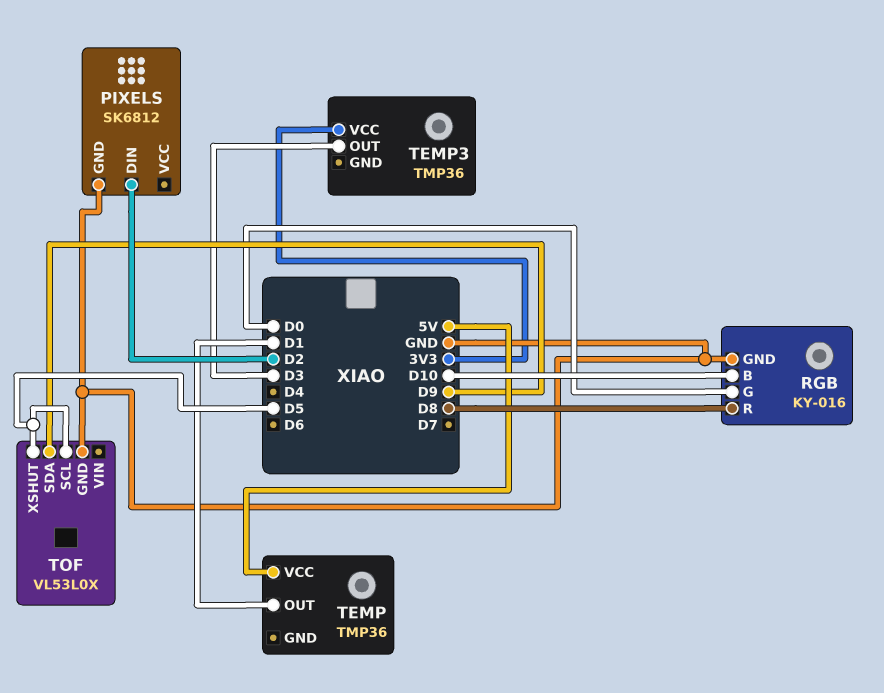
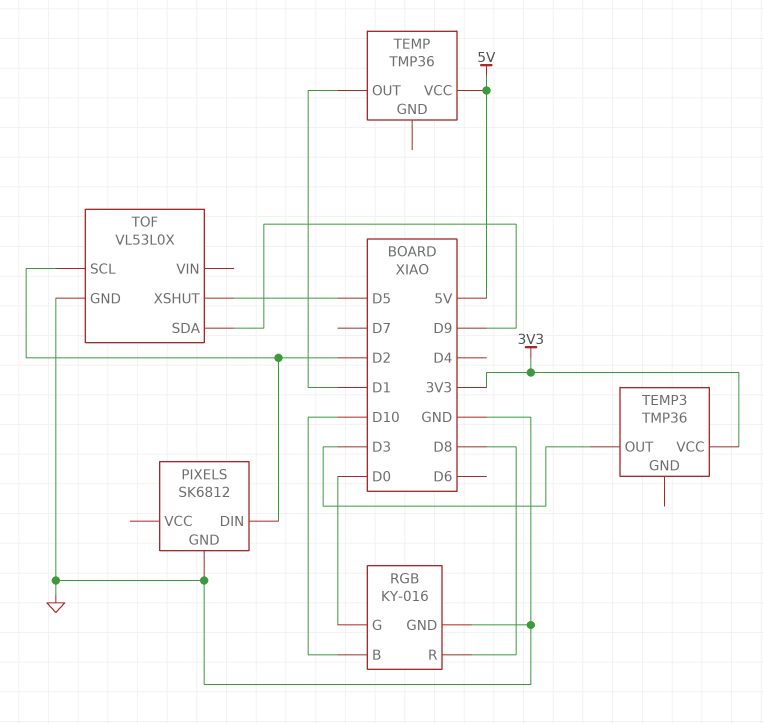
TOF pin SCL: D5 -> D2

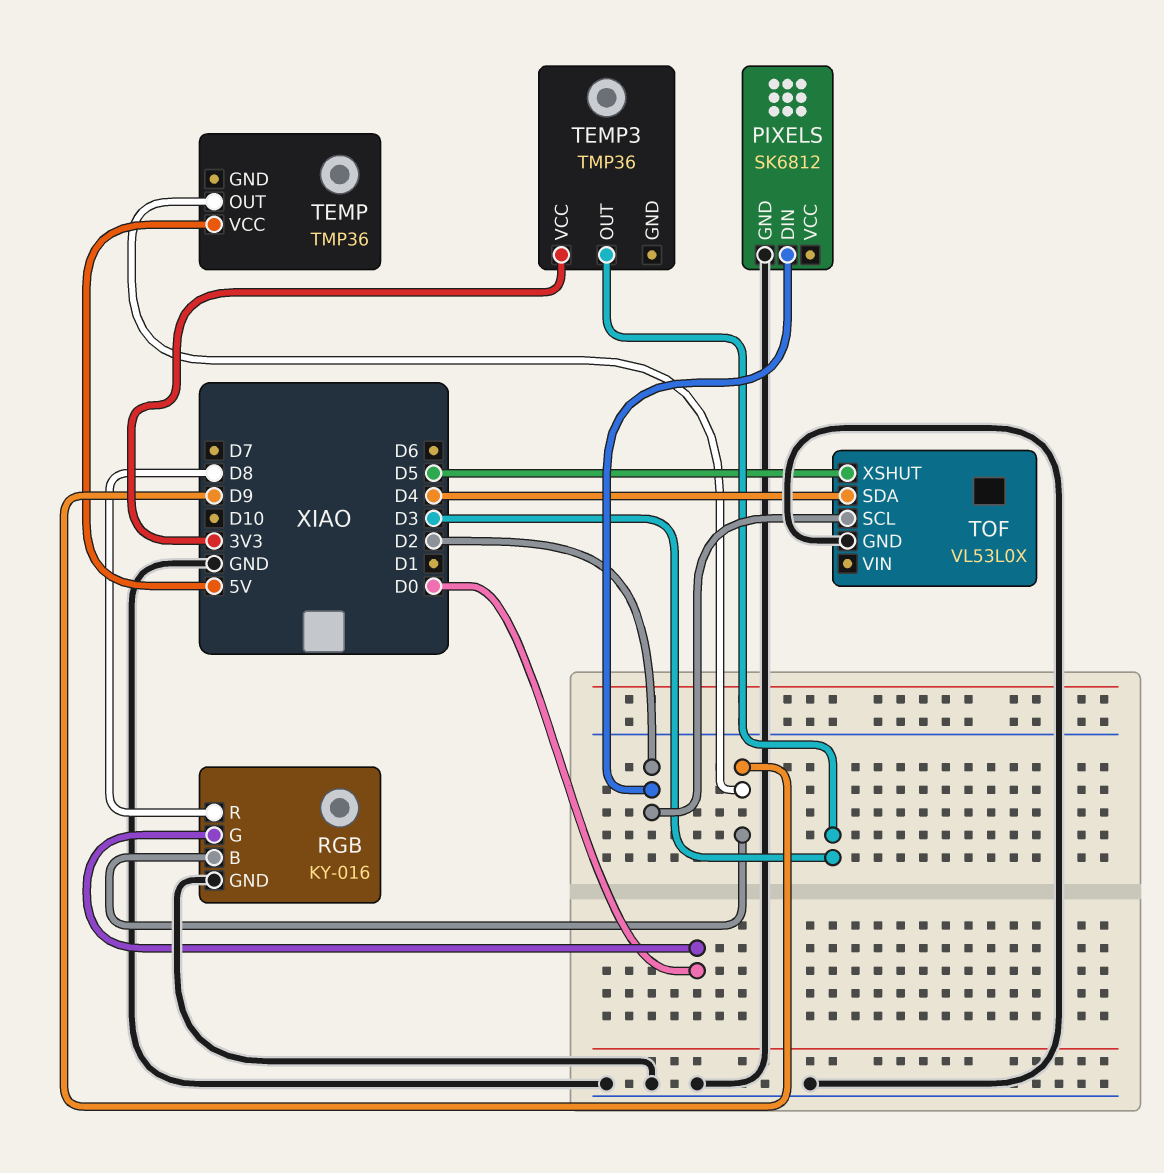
RGB pin B: D10 -> D9
TEMP pin OUT: D1 -> D9
TOF pin SDA: D9 -> D4

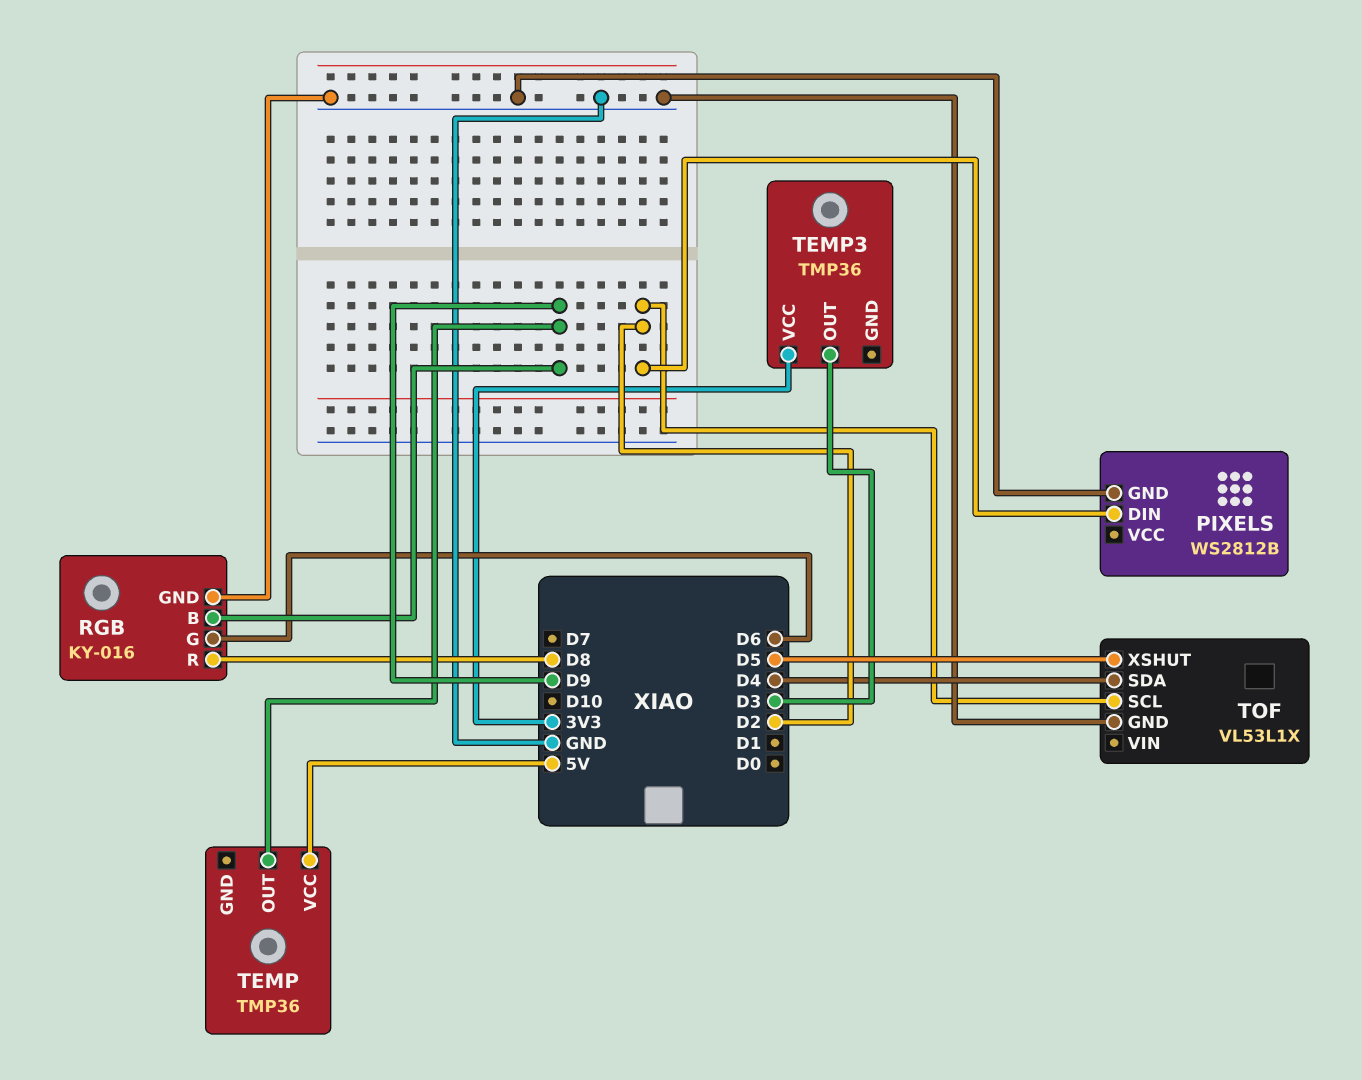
PIXELS: SK6812 -> WS2812B
RGB pin G: D0 -> D6
TOF: VL53L0X -> VL53L1X

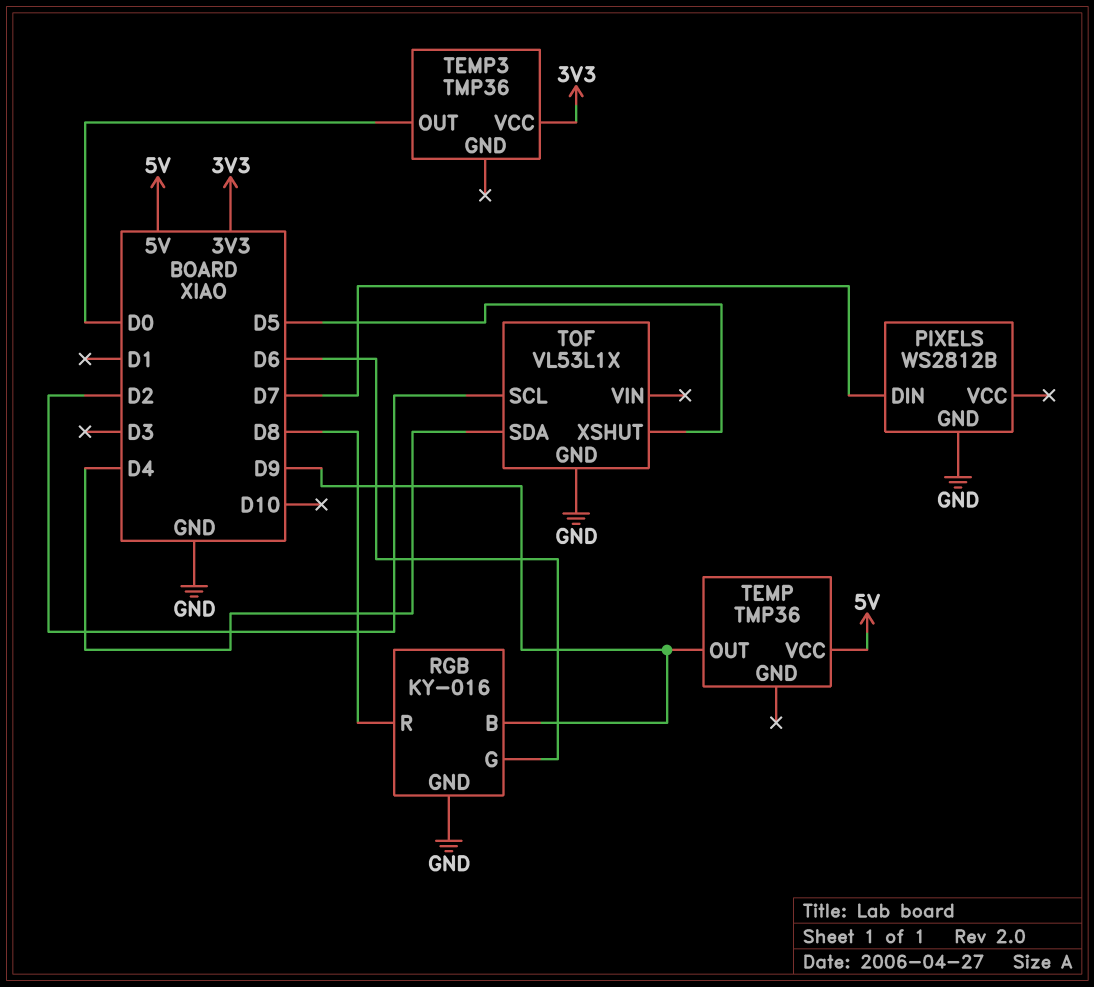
PIXELS pin DIN: D2 -> D7
TEMP3 pin OUT: D3 -> D0

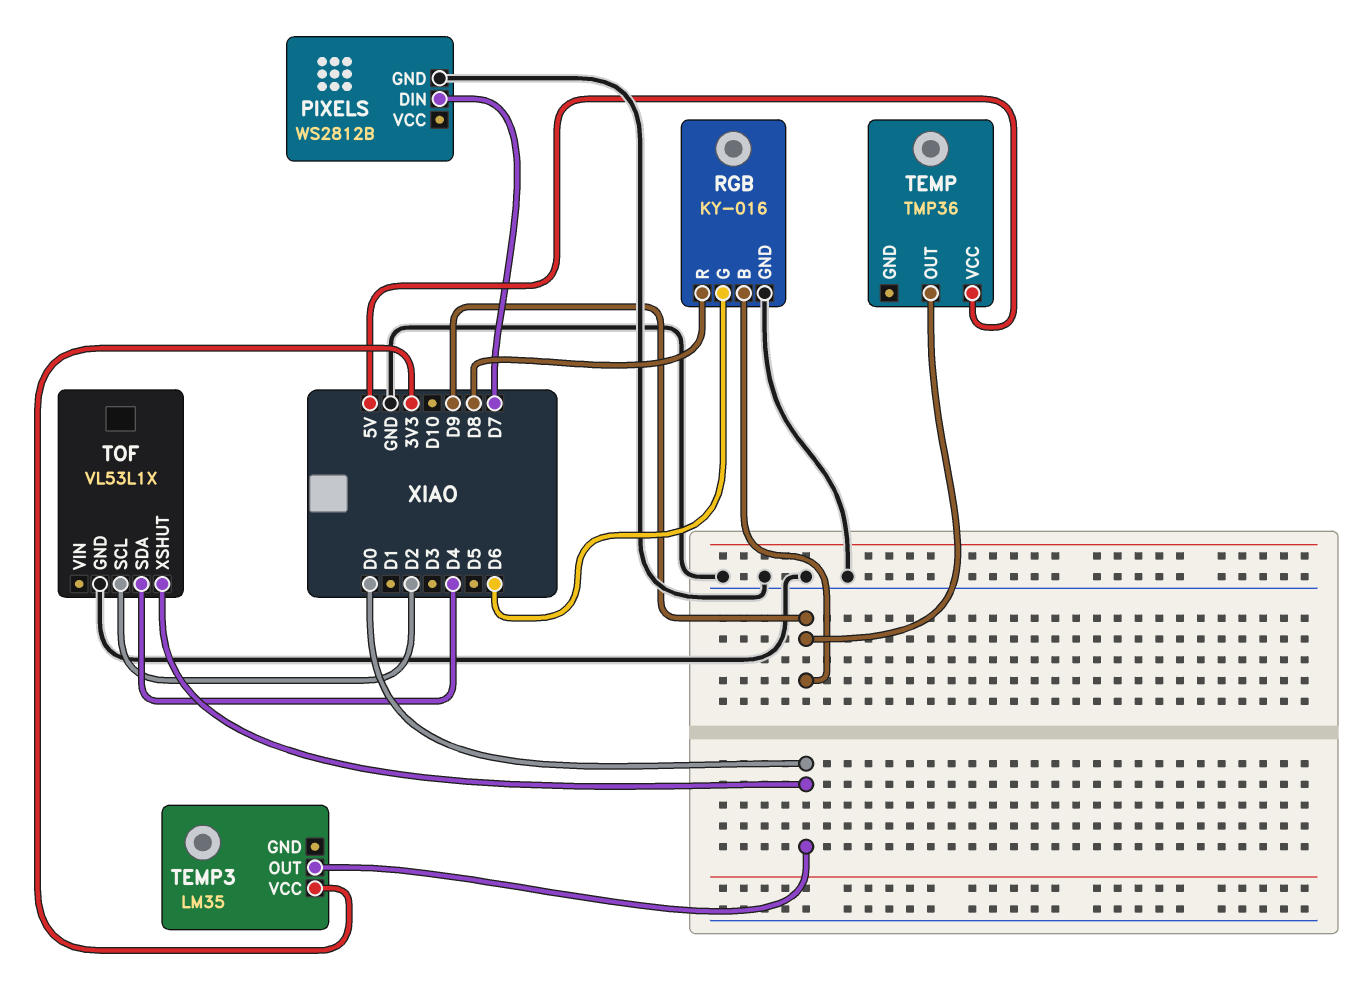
TEMP3: TMP36 -> LM35
TOF pin XSHUT: D5 -> D0

